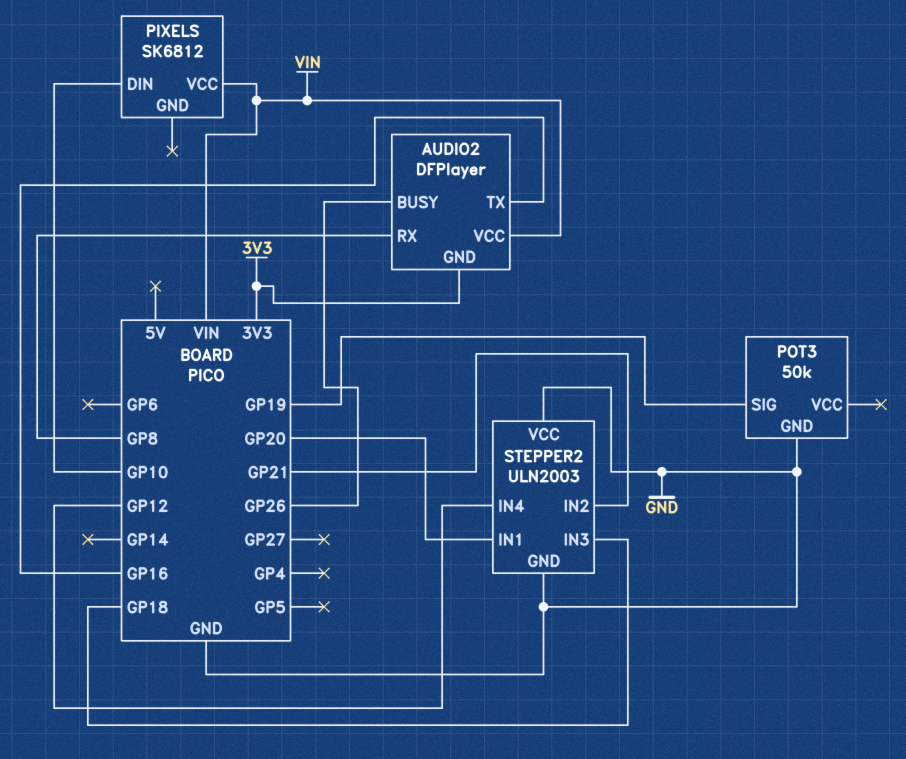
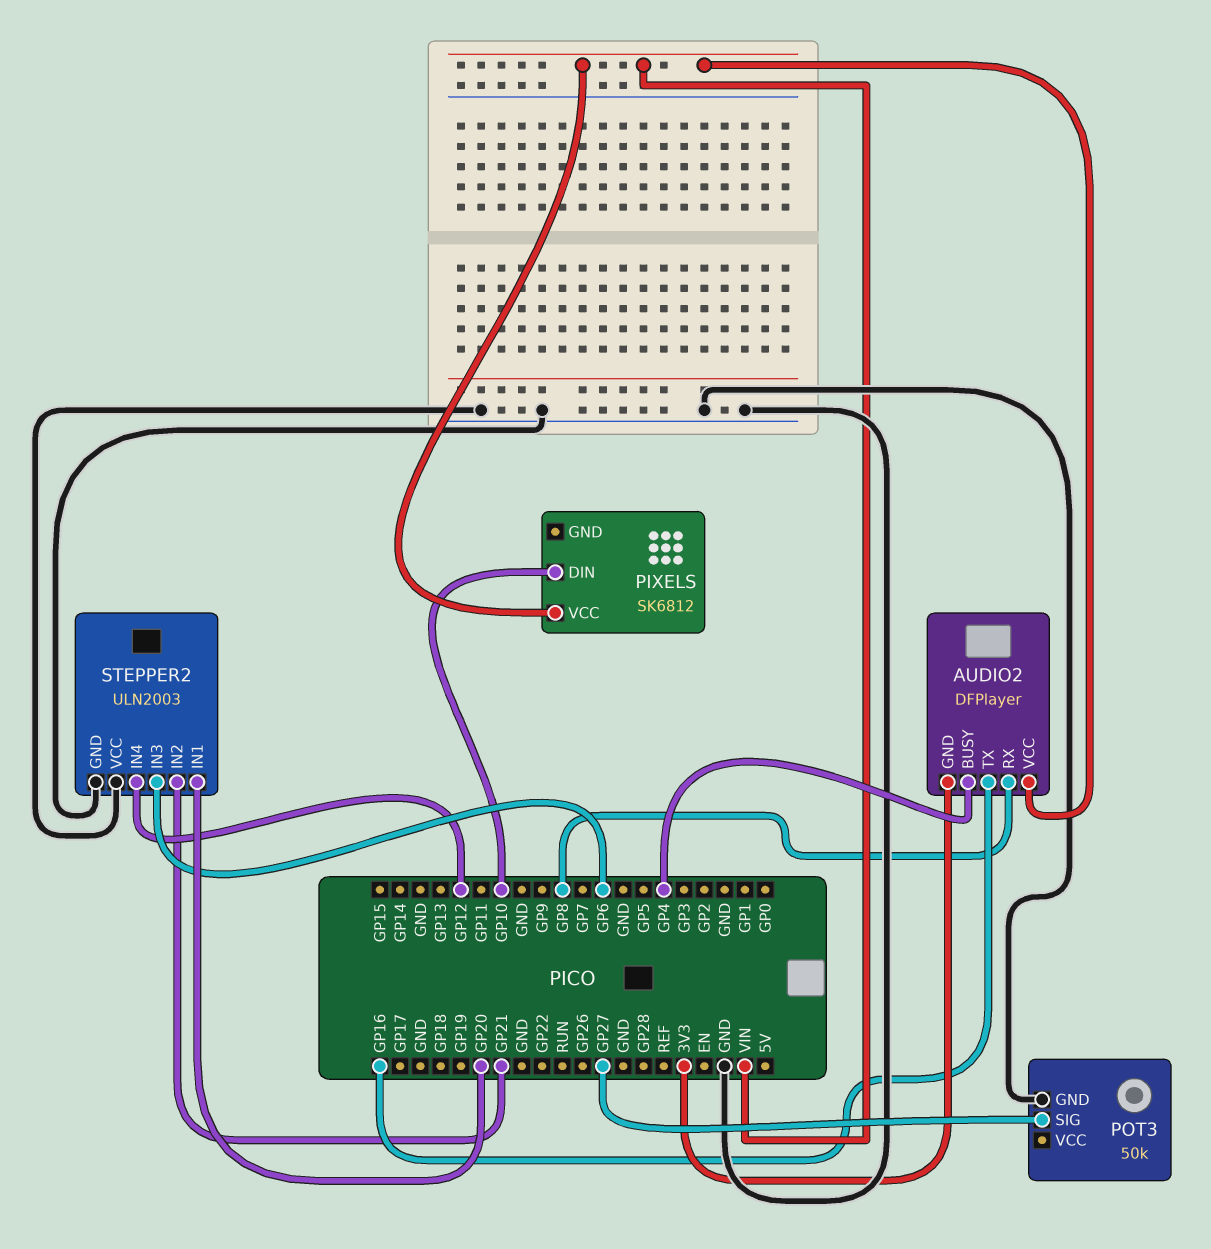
AUDIO2 pin BUSY: GP26 -> GP4
POT3 pin SIG: GP19 -> GP27
STEPPER2 pin IN3: GP18 -> GP6

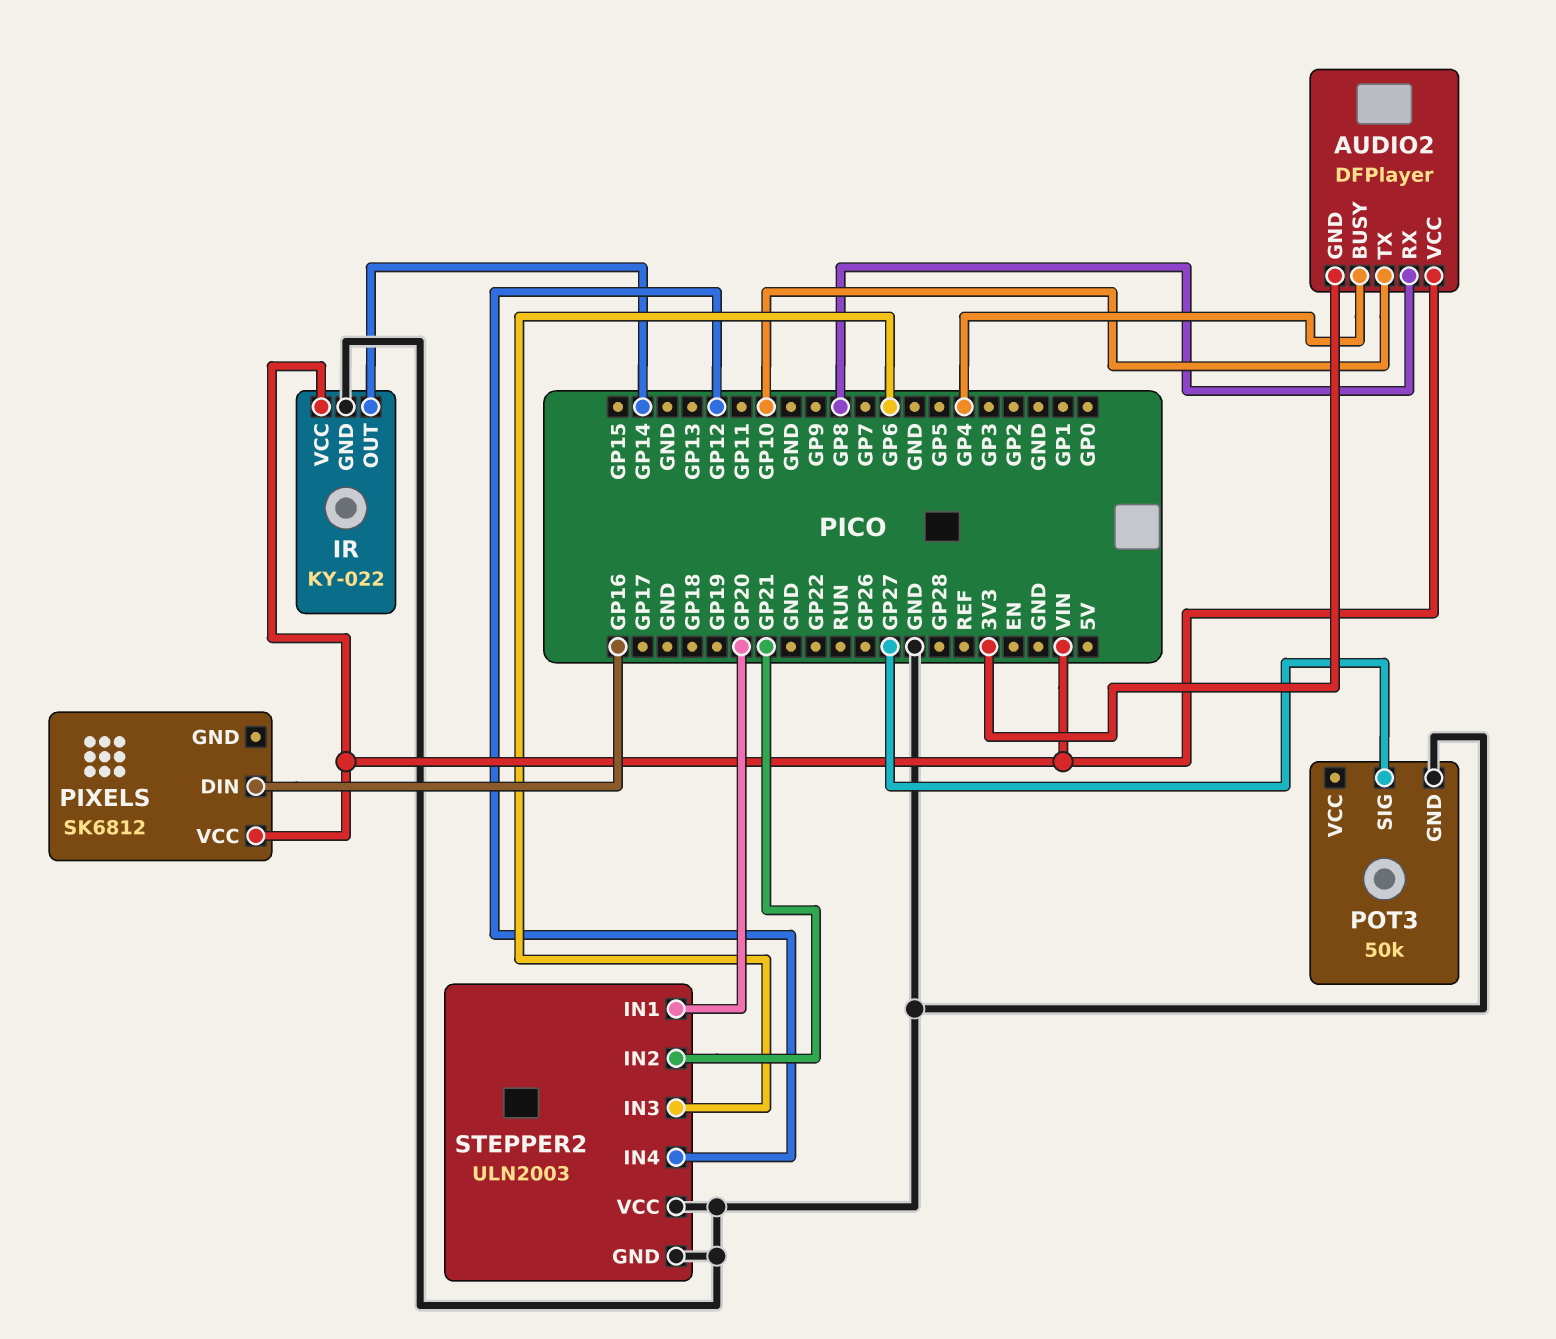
AUDIO2 pin TX: GP16 -> GP10
IR: none -> KY-022
IR pin GND: none -> GND
IR pin OUT: none -> GP14
IR pin VCC: none -> VIN
PIXELS pin DIN: GP10 -> GP16

